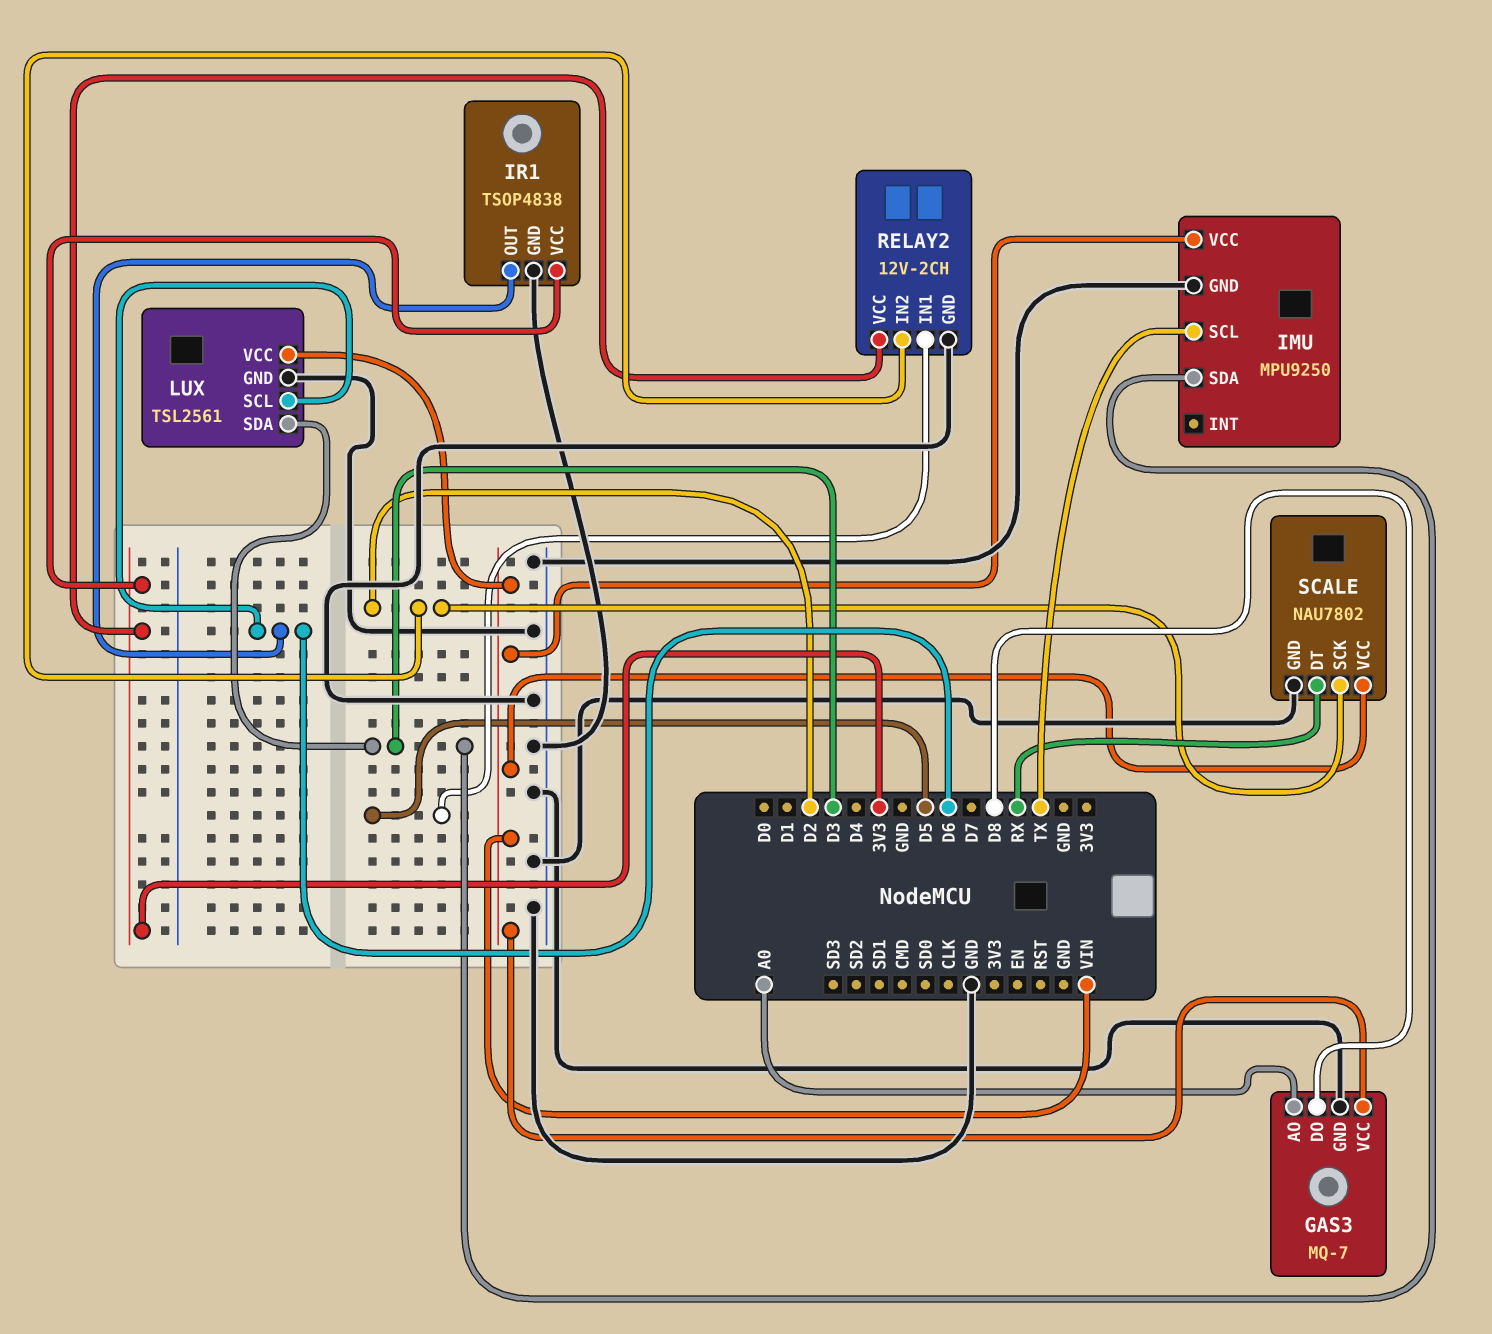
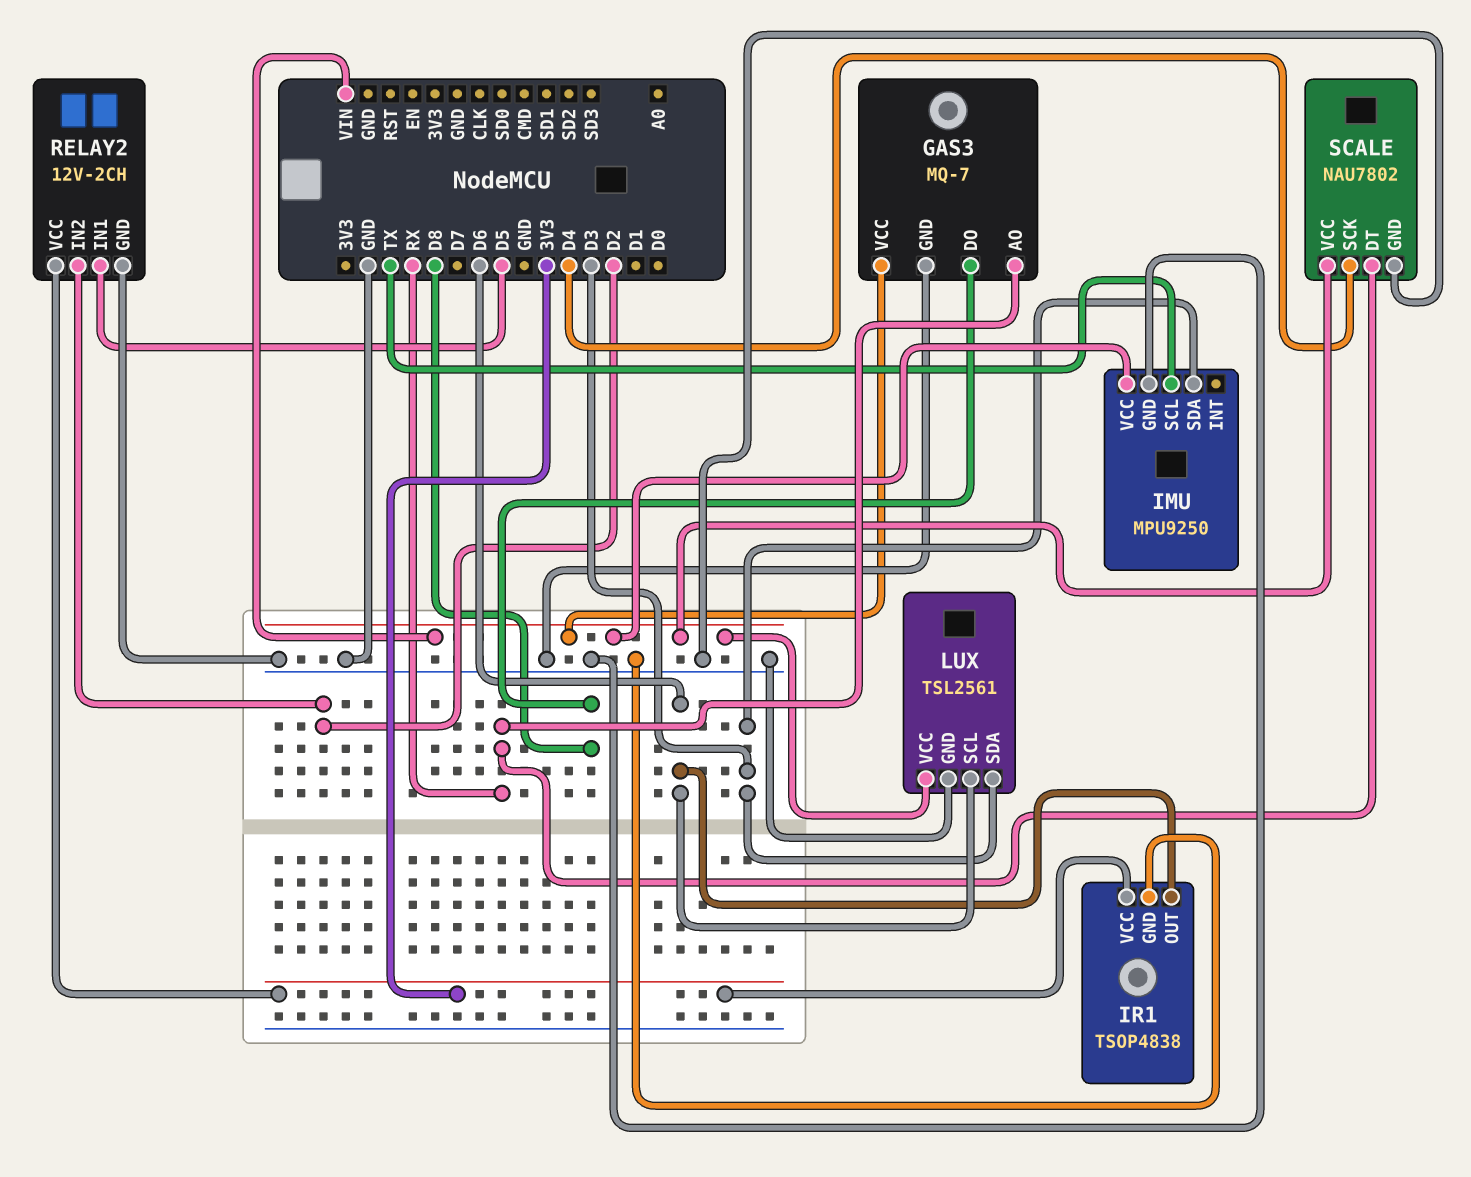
GAS3 pin AO: A0 -> RX
SCALE pin SCK: D2 -> D4

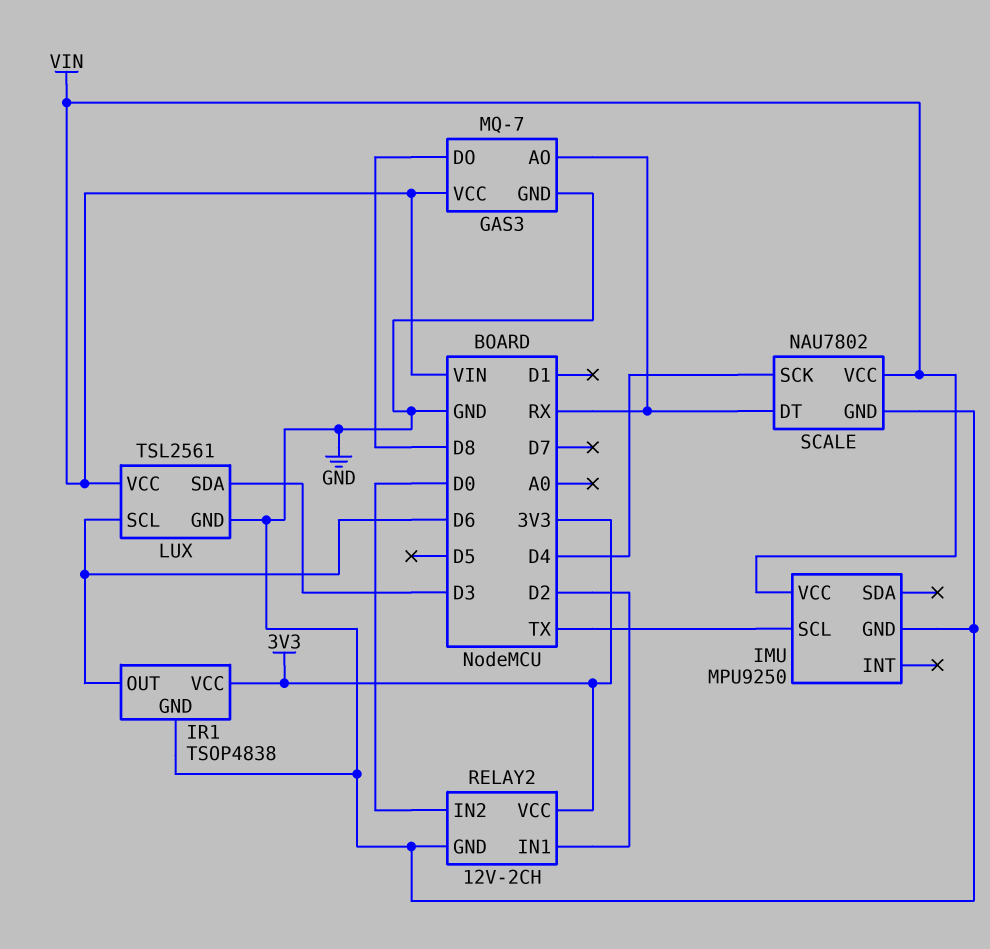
IMU pin SDA: D3 -> none
RELAY2 pin IN1: D5 -> D2
RELAY2 pin IN2: D2 -> D0

